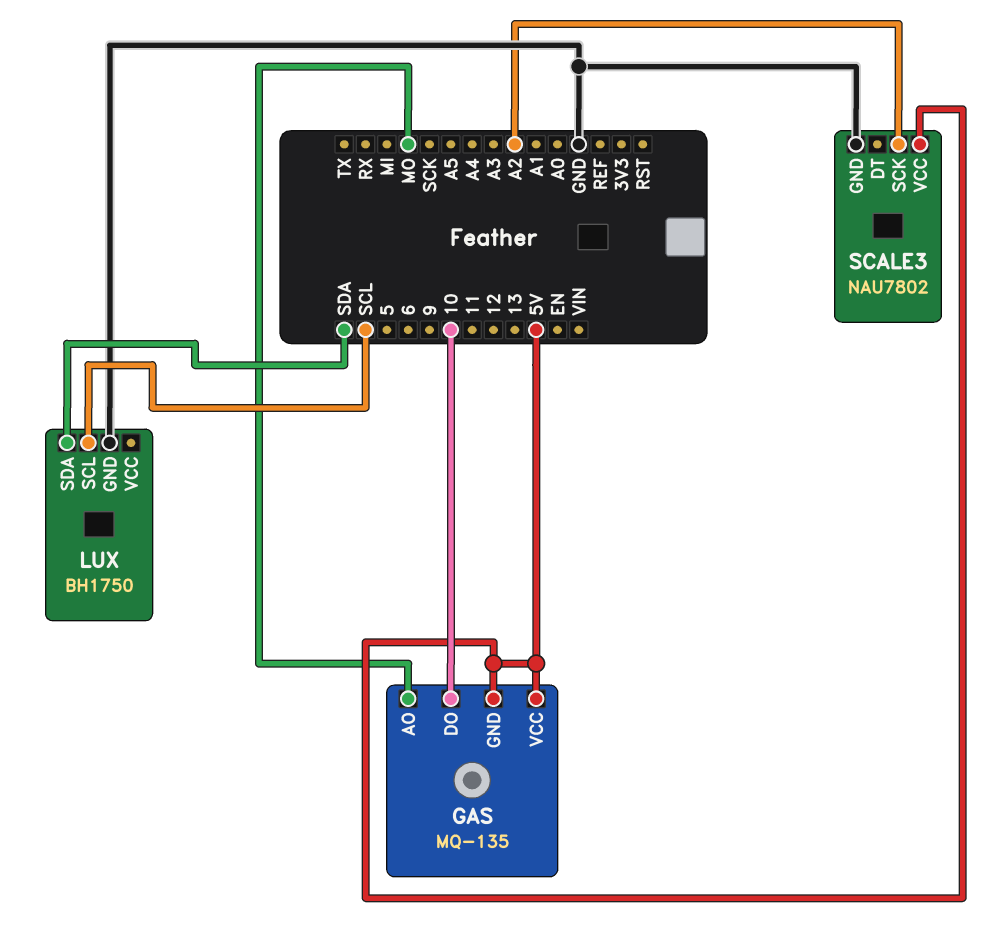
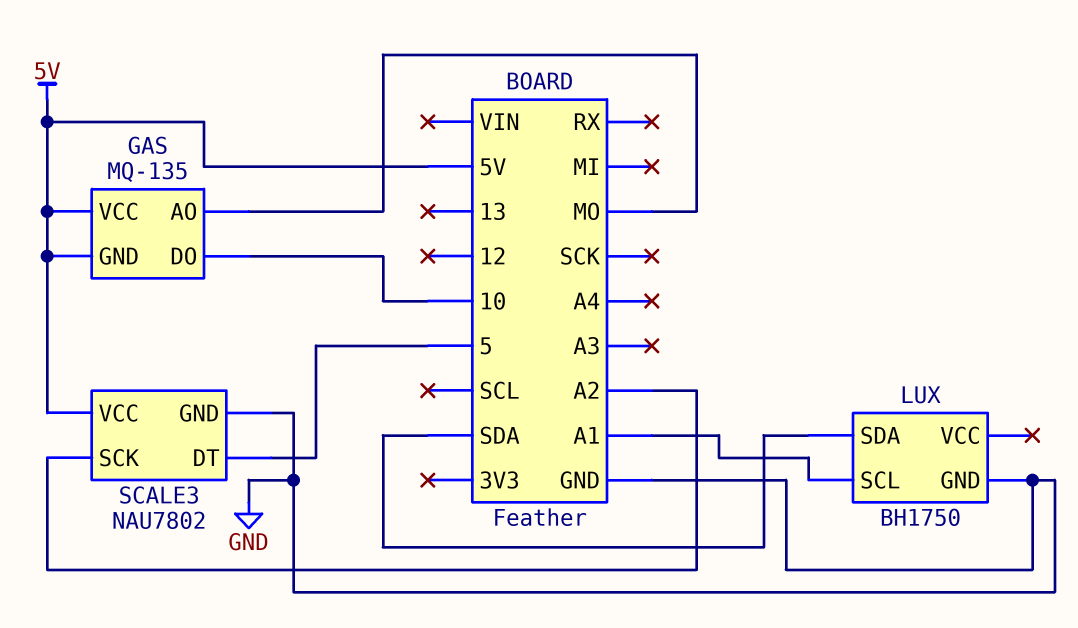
LUX pin SCL: SCL -> A1
SCALE3 pin DT: none -> 5

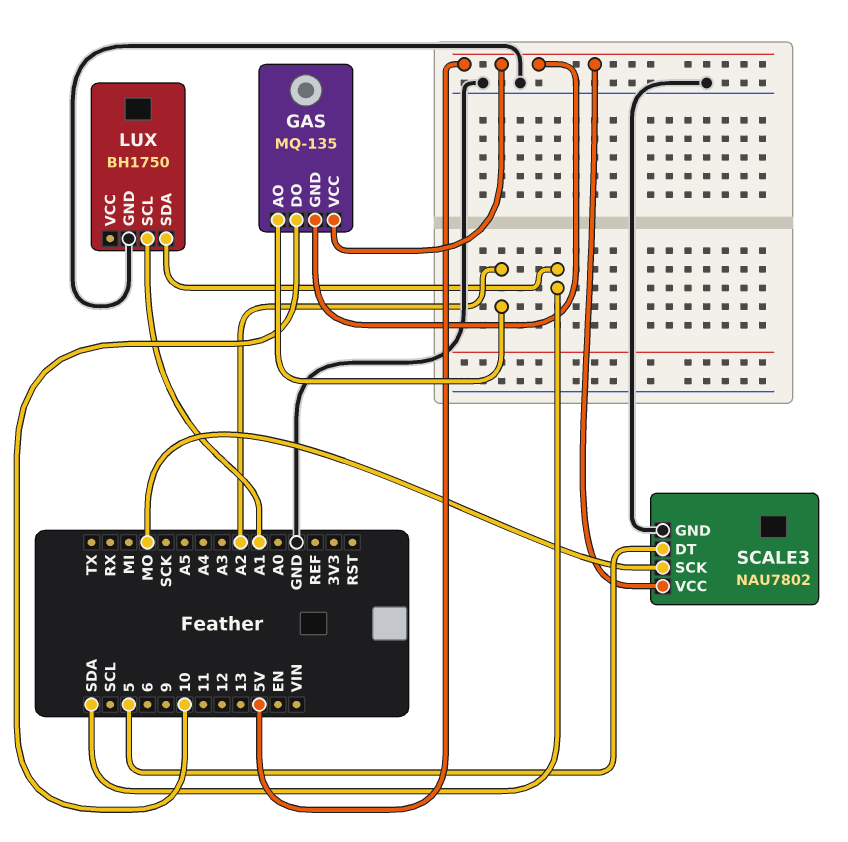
GAS pin AO: MO -> A2
SCALE3 pin SCK: A2 -> MO

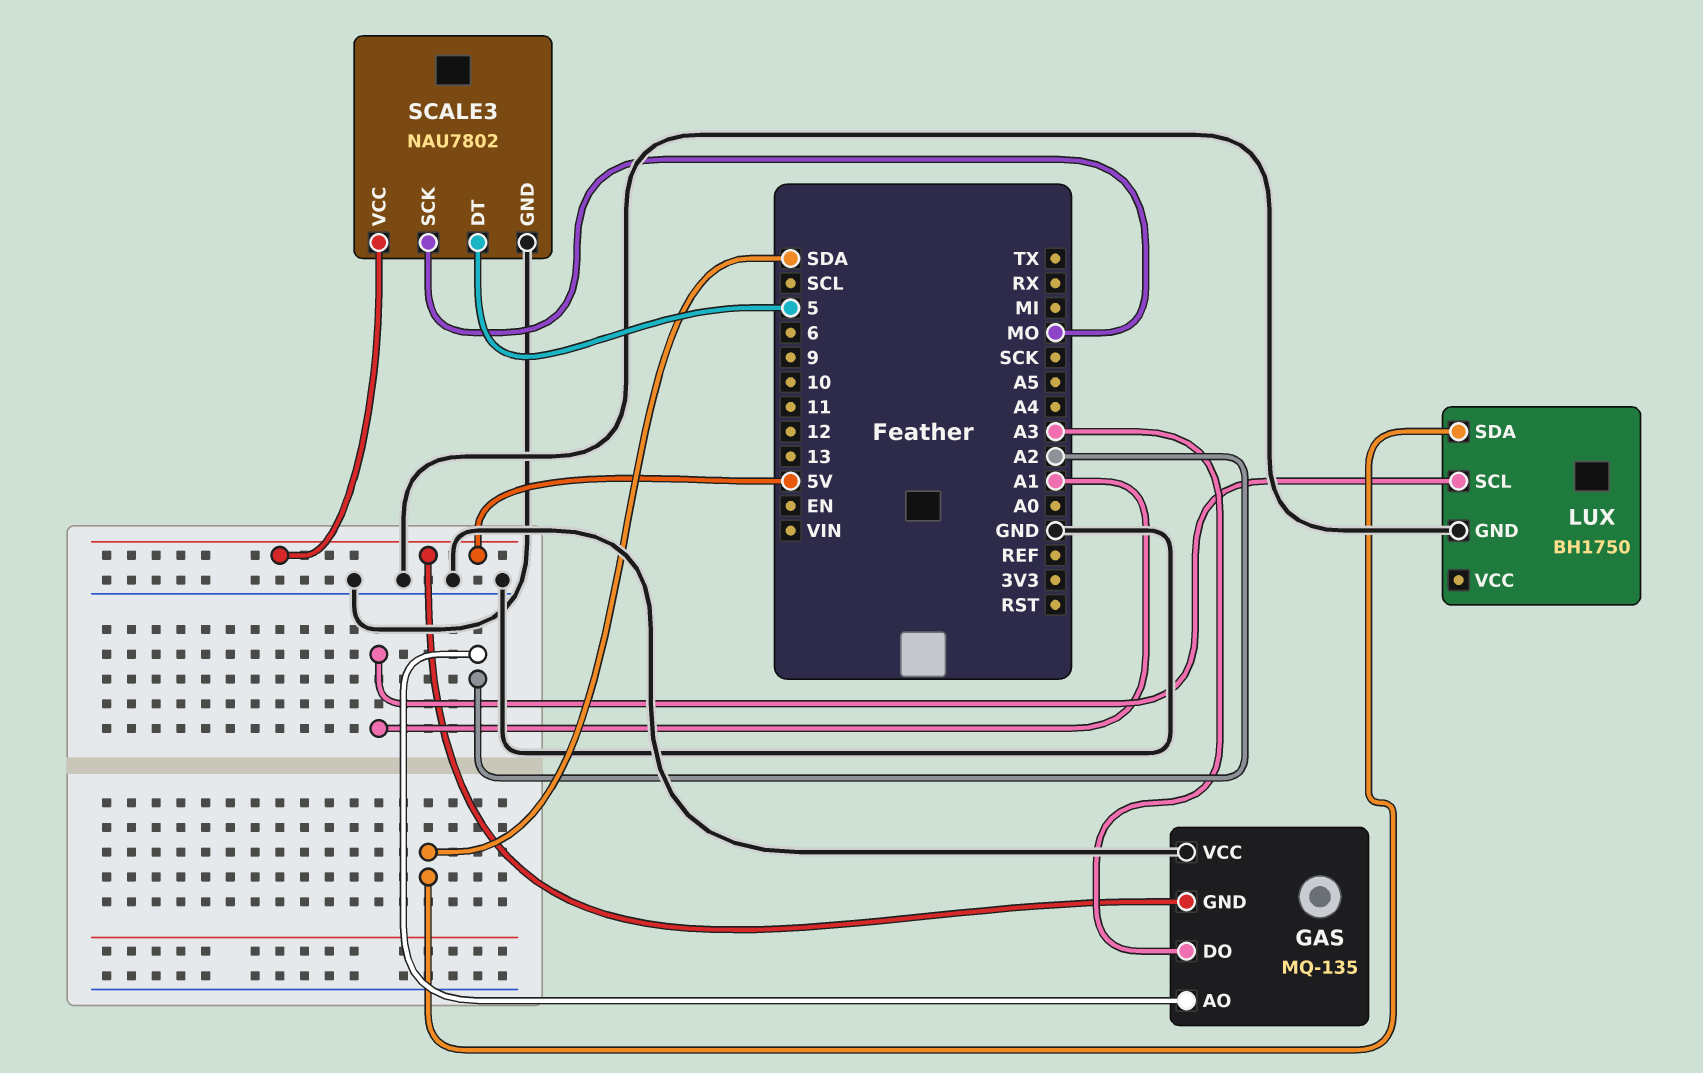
GAS pin DO: 10 -> A3
GAS pin VCC: 5V -> GND

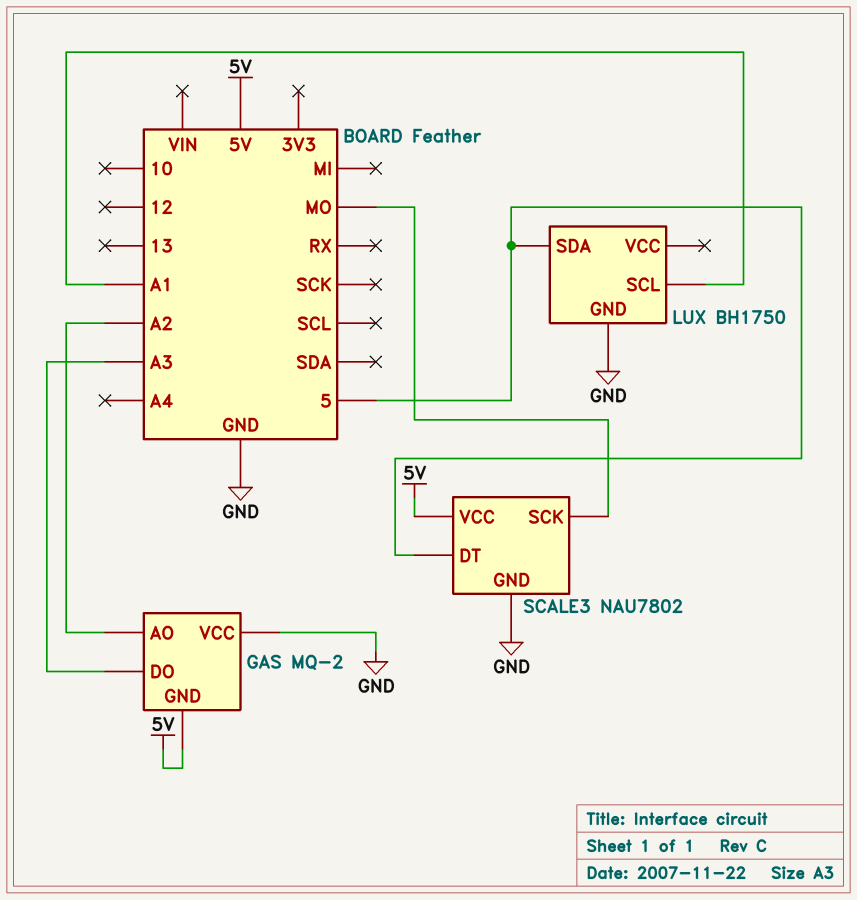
GAS: MQ-135 -> MQ-2
LUX pin SDA: SDA -> 5

